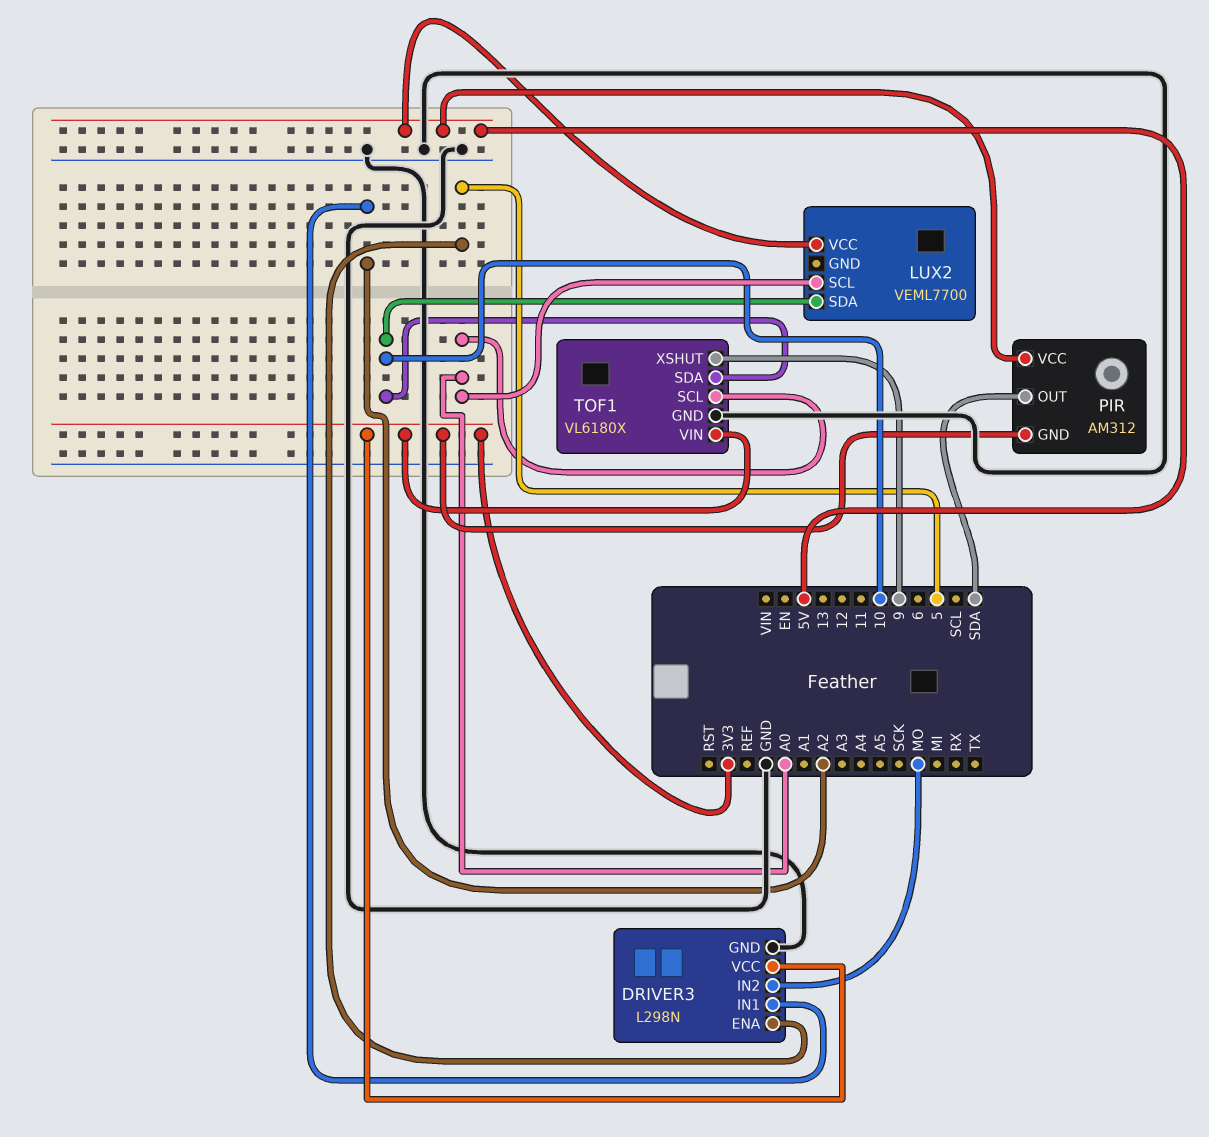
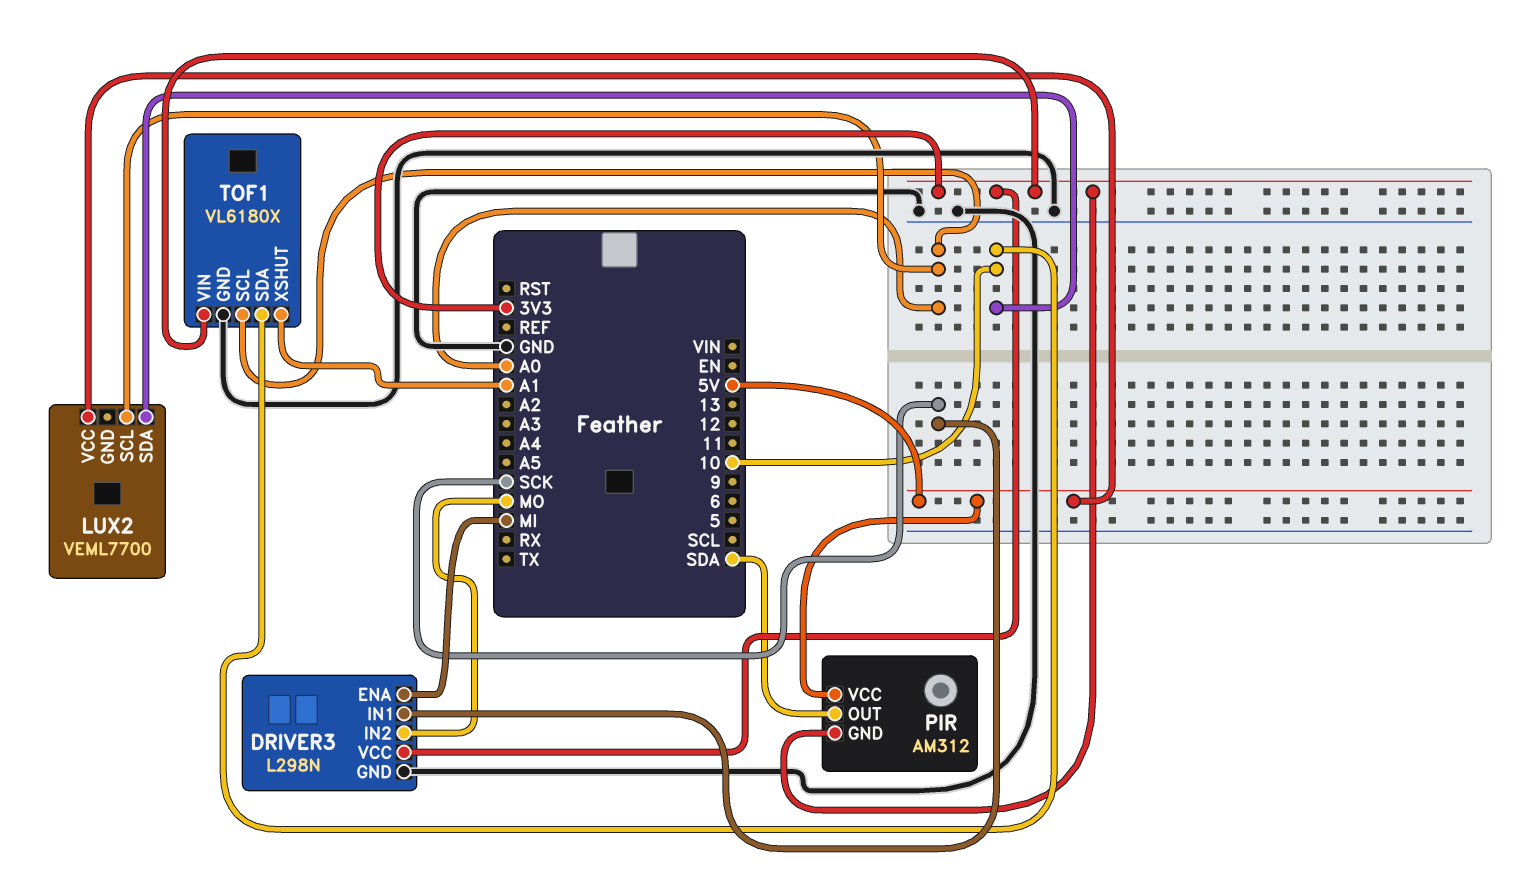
DRIVER3 pin ENA: 5 -> MI
DRIVER3 pin IN1: A2 -> SCK
TOF1 pin XSHUT: 9 -> A1

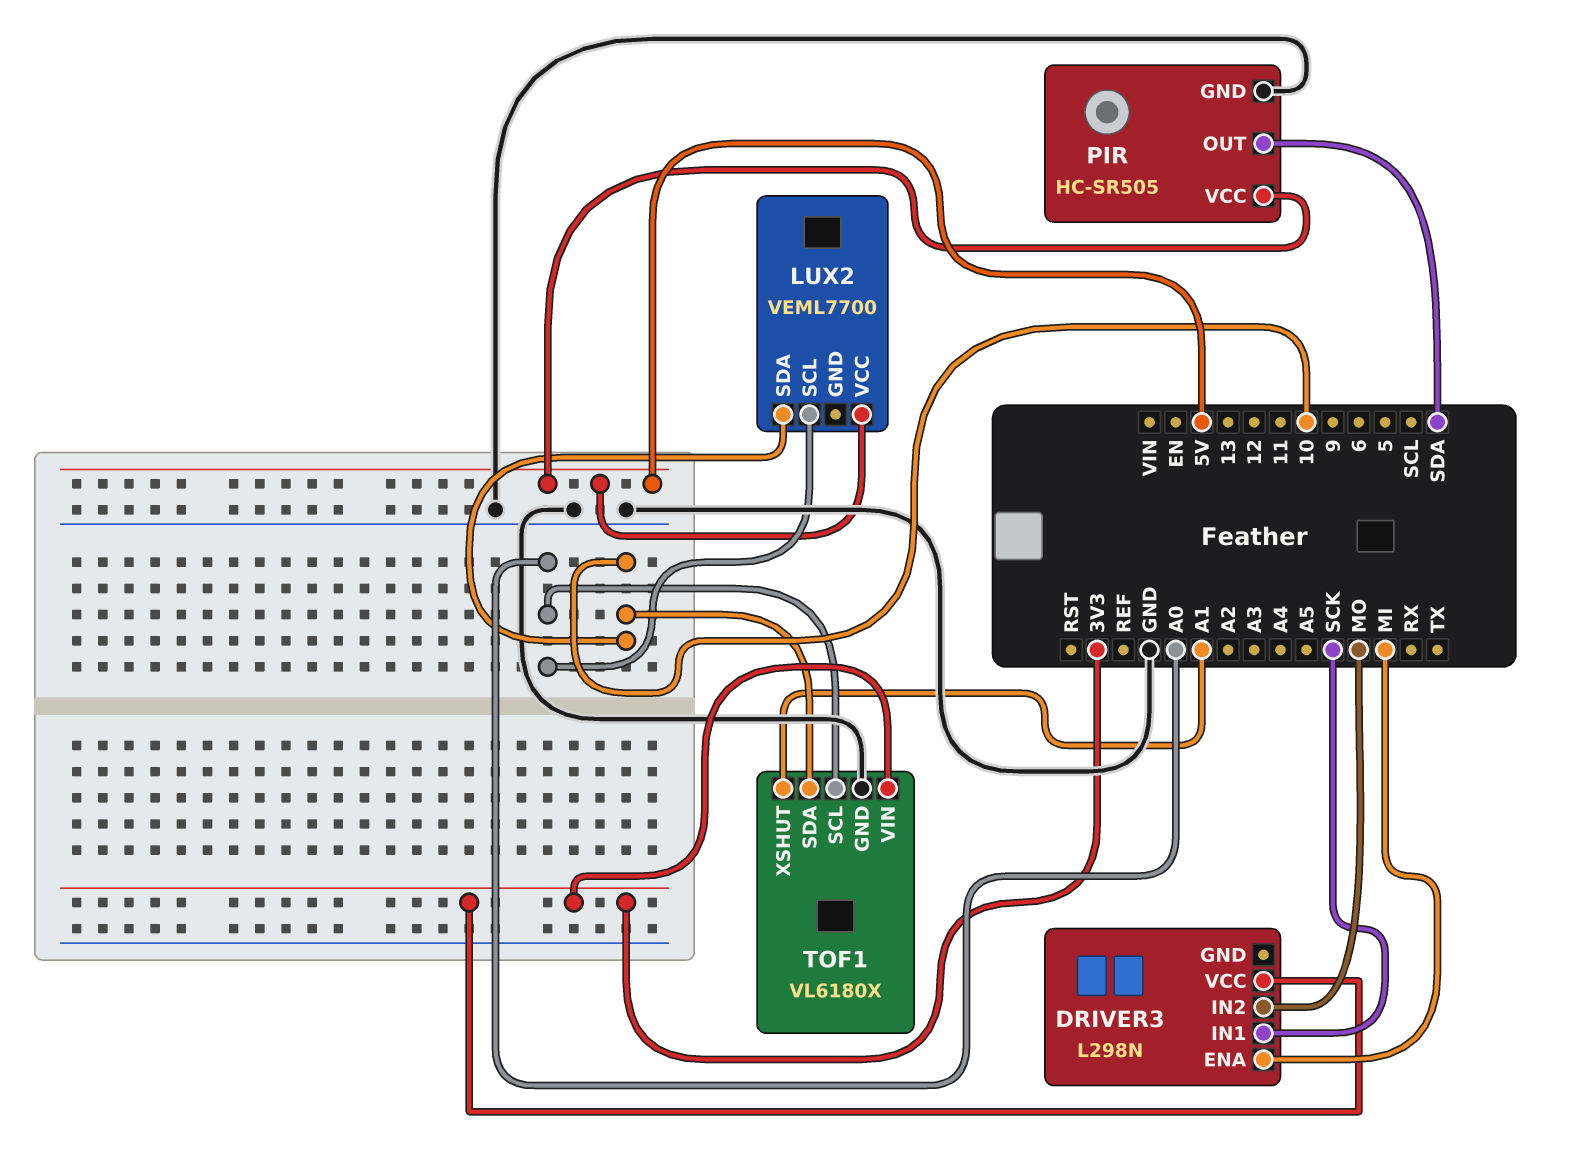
DRIVER3 pin GND: GND -> none
PIR: AM312 -> HC-SR505
PIR pin GND: 3V3 -> GND

